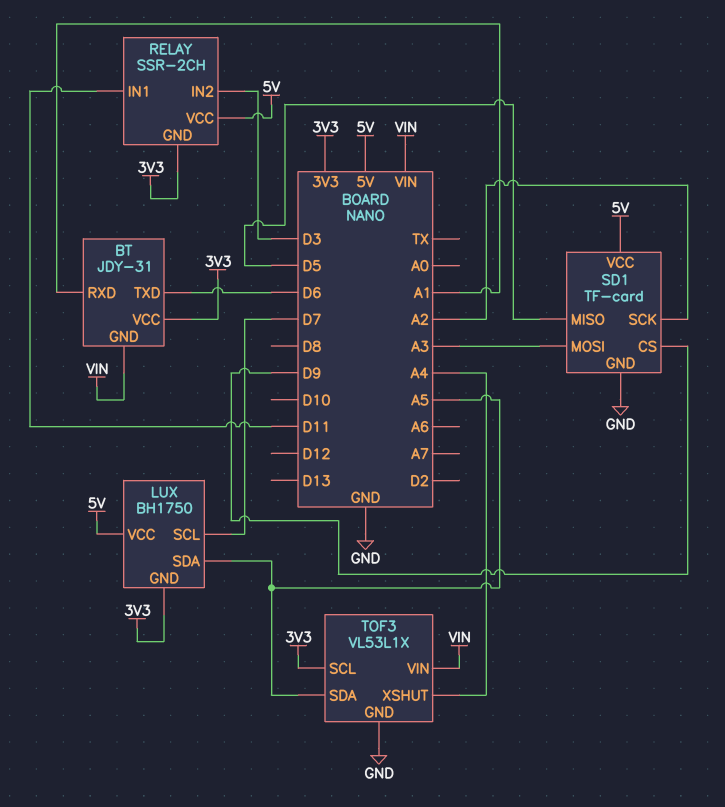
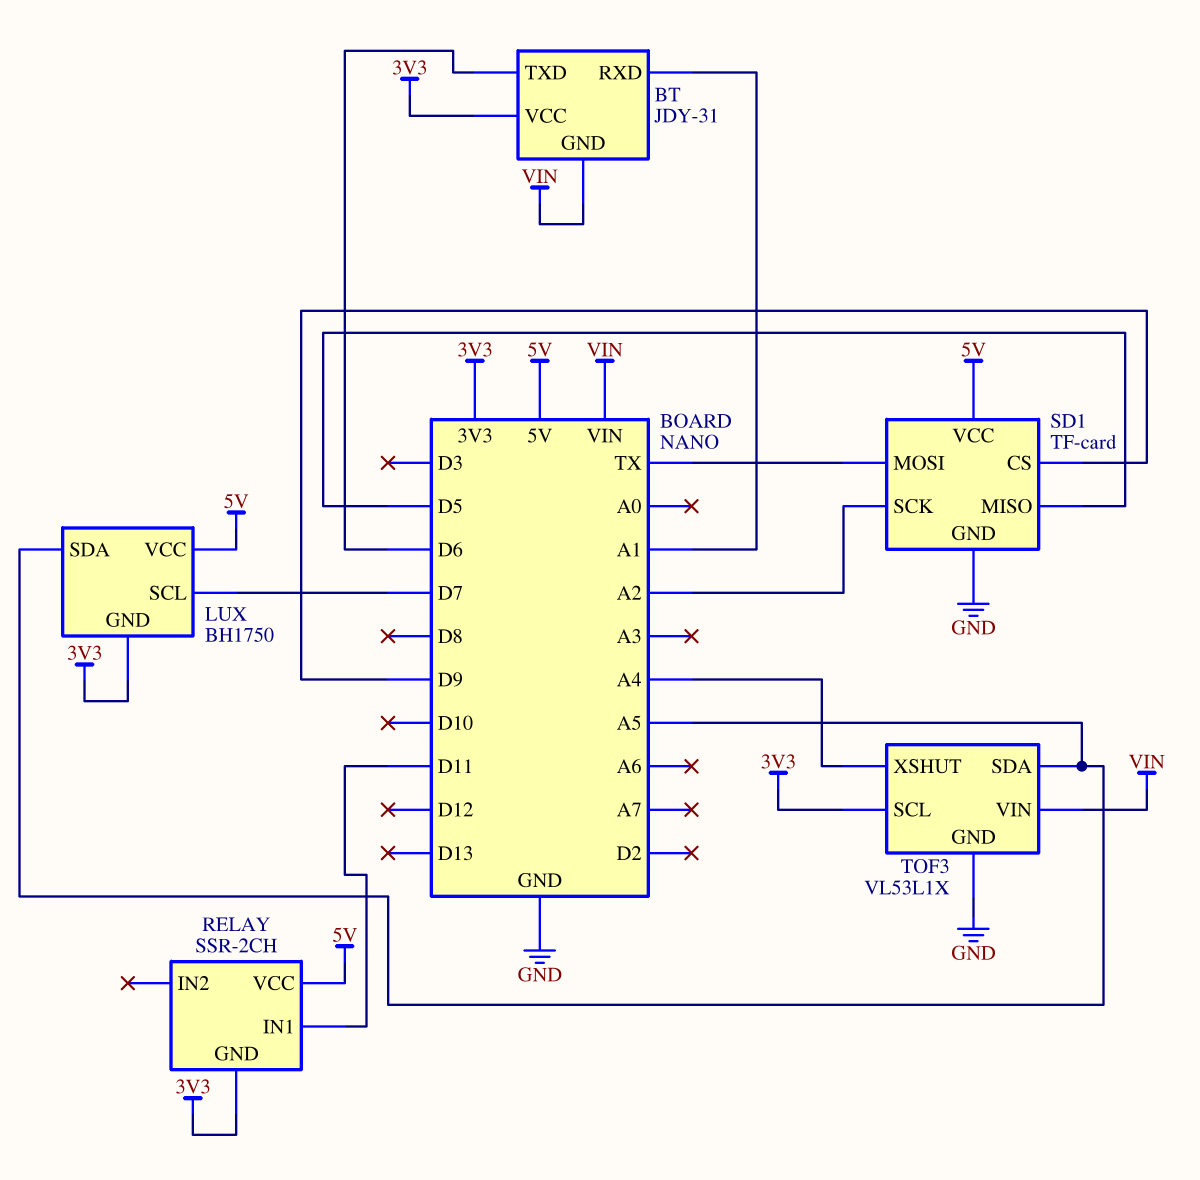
RELAY pin IN2: D3 -> none
SD1 pin MOSI: A3 -> TX

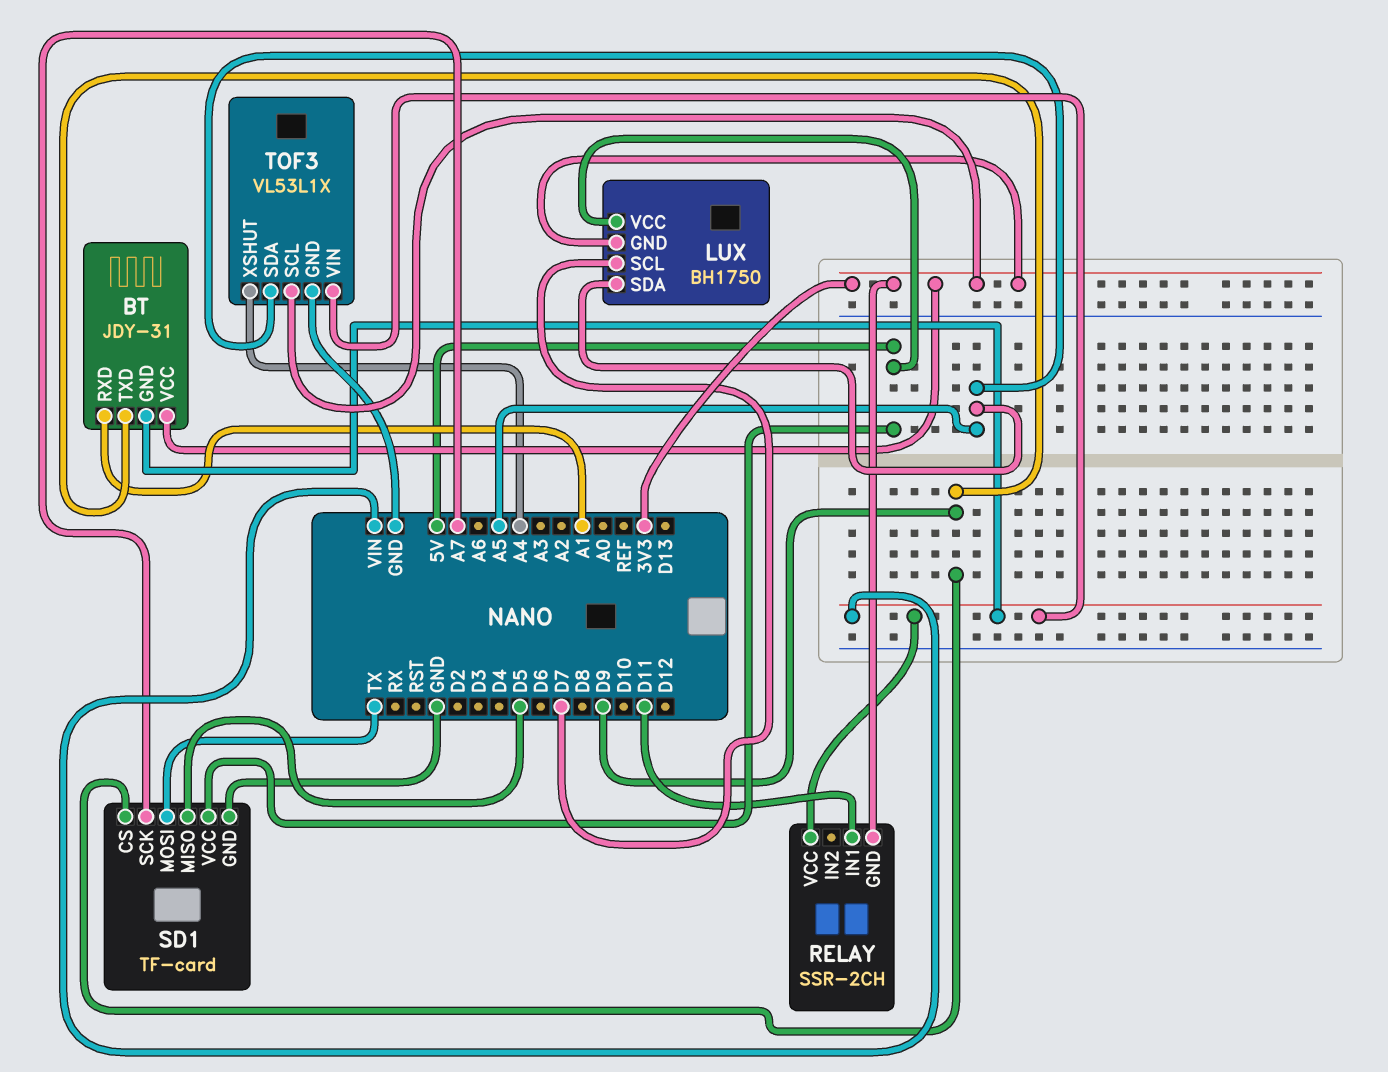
BT pin TXD: D6 -> D9
RELAY pin VCC: 5V -> VIN
SD1 pin SCK: A2 -> A7

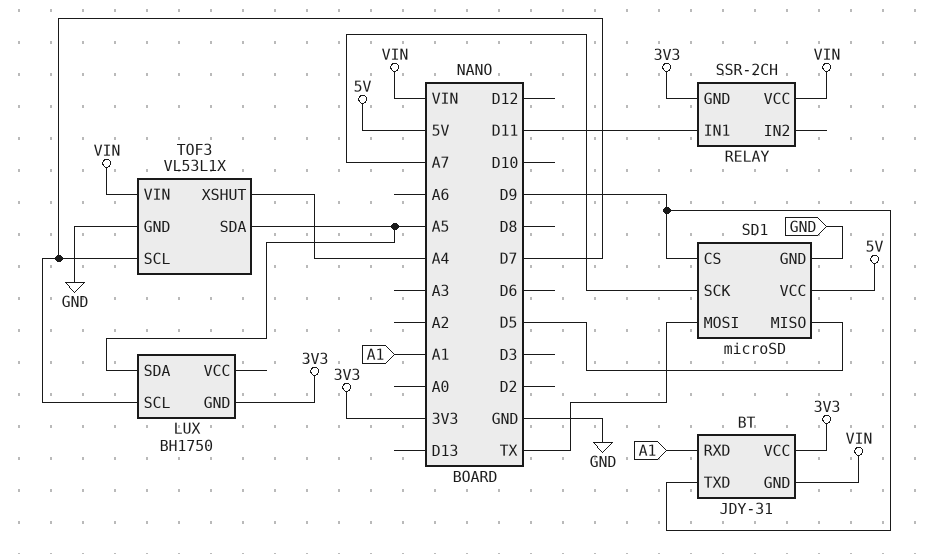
LUX pin VCC: 5V -> none
SD1: TF-card -> microSD
TOF3 pin SCL: 3V3 -> D7

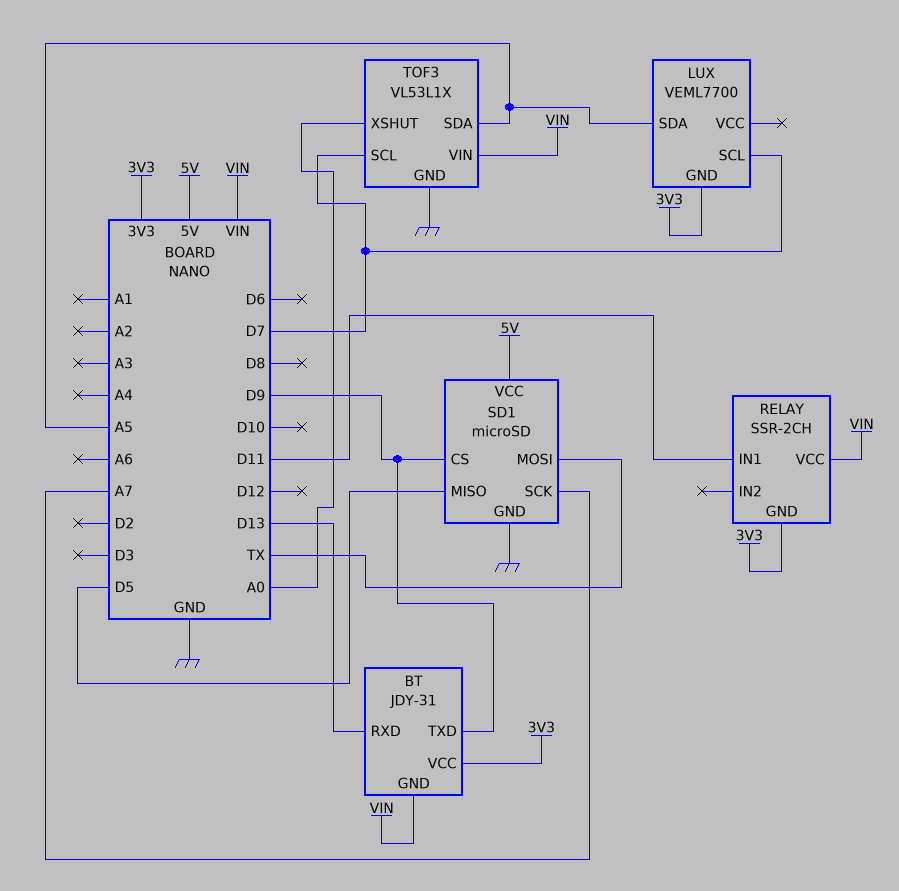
BT pin RXD: A1 -> D13
LUX: BH1750 -> VEML7700
TOF3 pin XSHUT: A4 -> A0

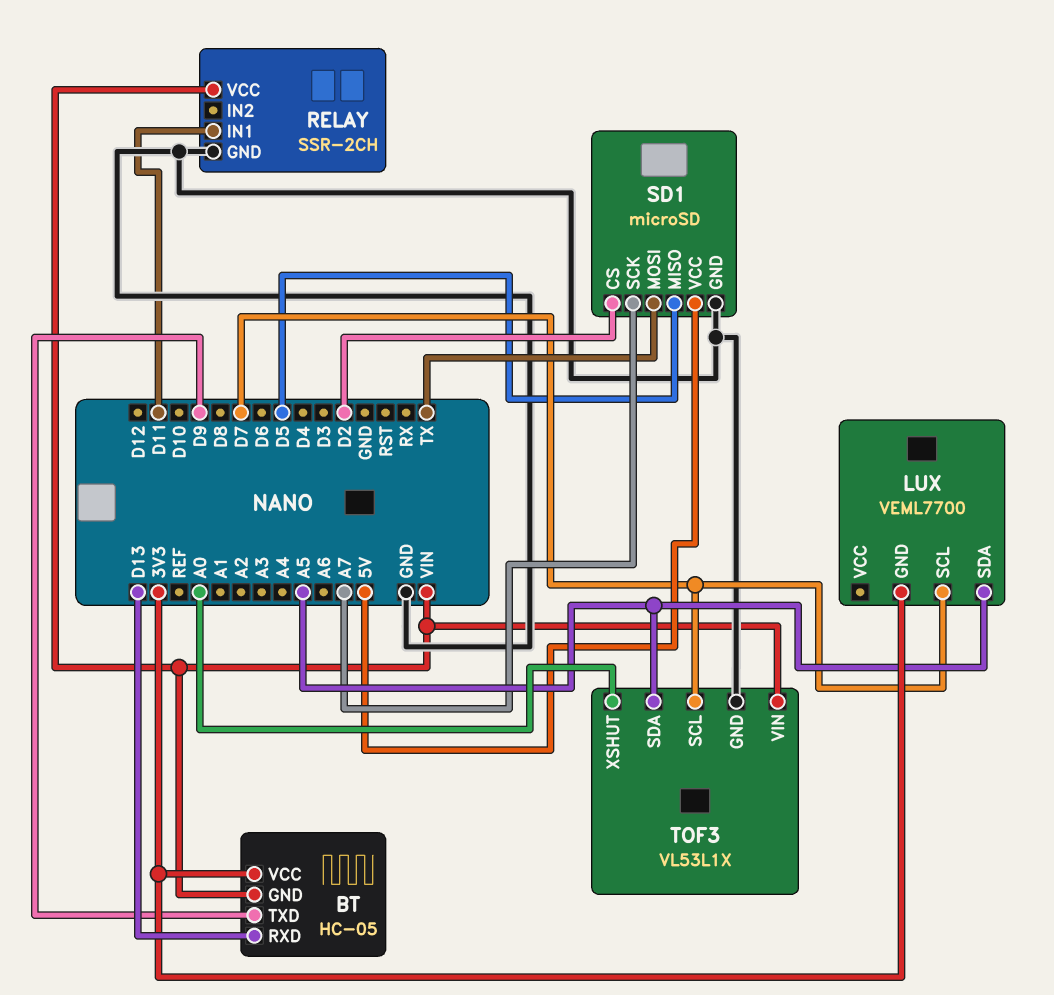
BT: JDY-31 -> HC-05
RELAY pin GND: 3V3 -> GND
SD1 pin CS: D9 -> D2

